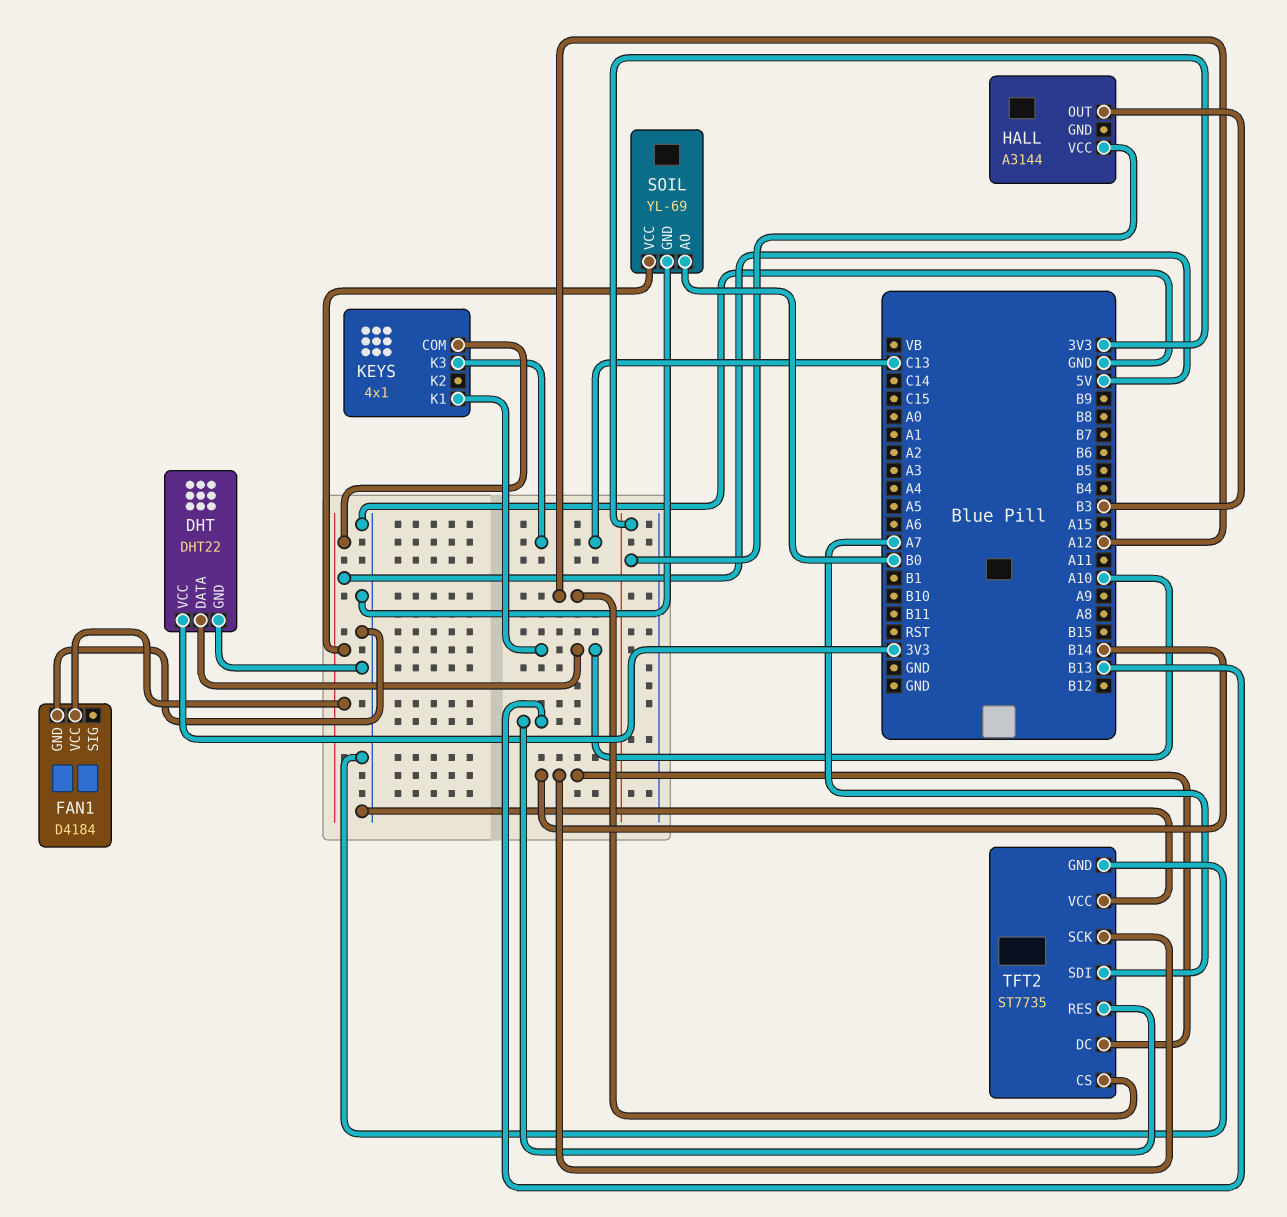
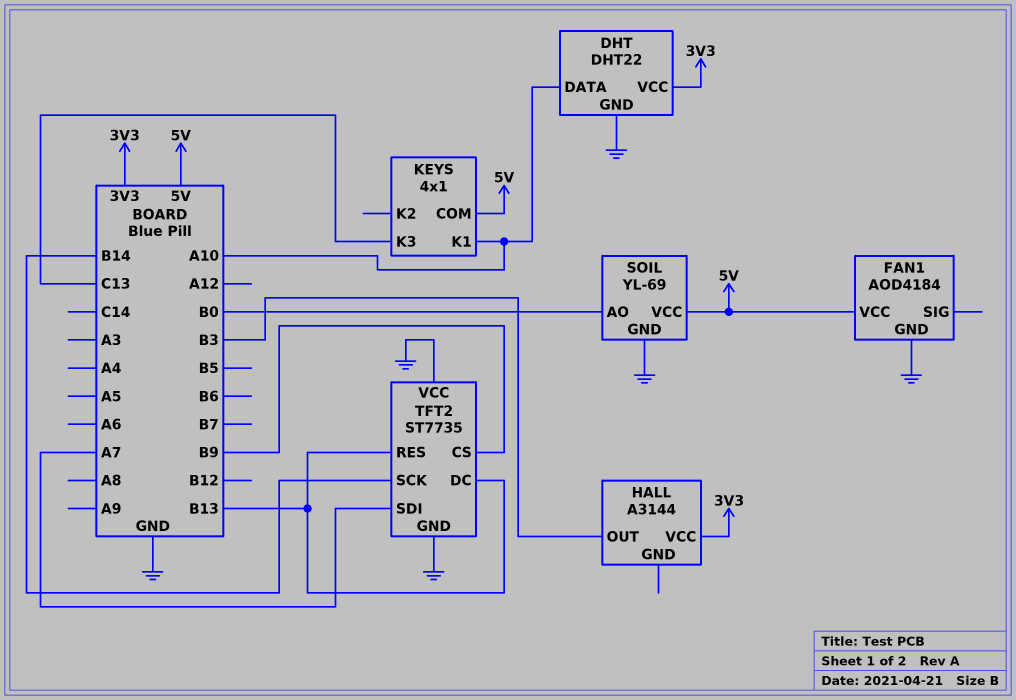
FAN1: D4184 -> AOD4184
TFT2 pin CS: A12 -> B9
TFT2 pin DC: B14 -> B13

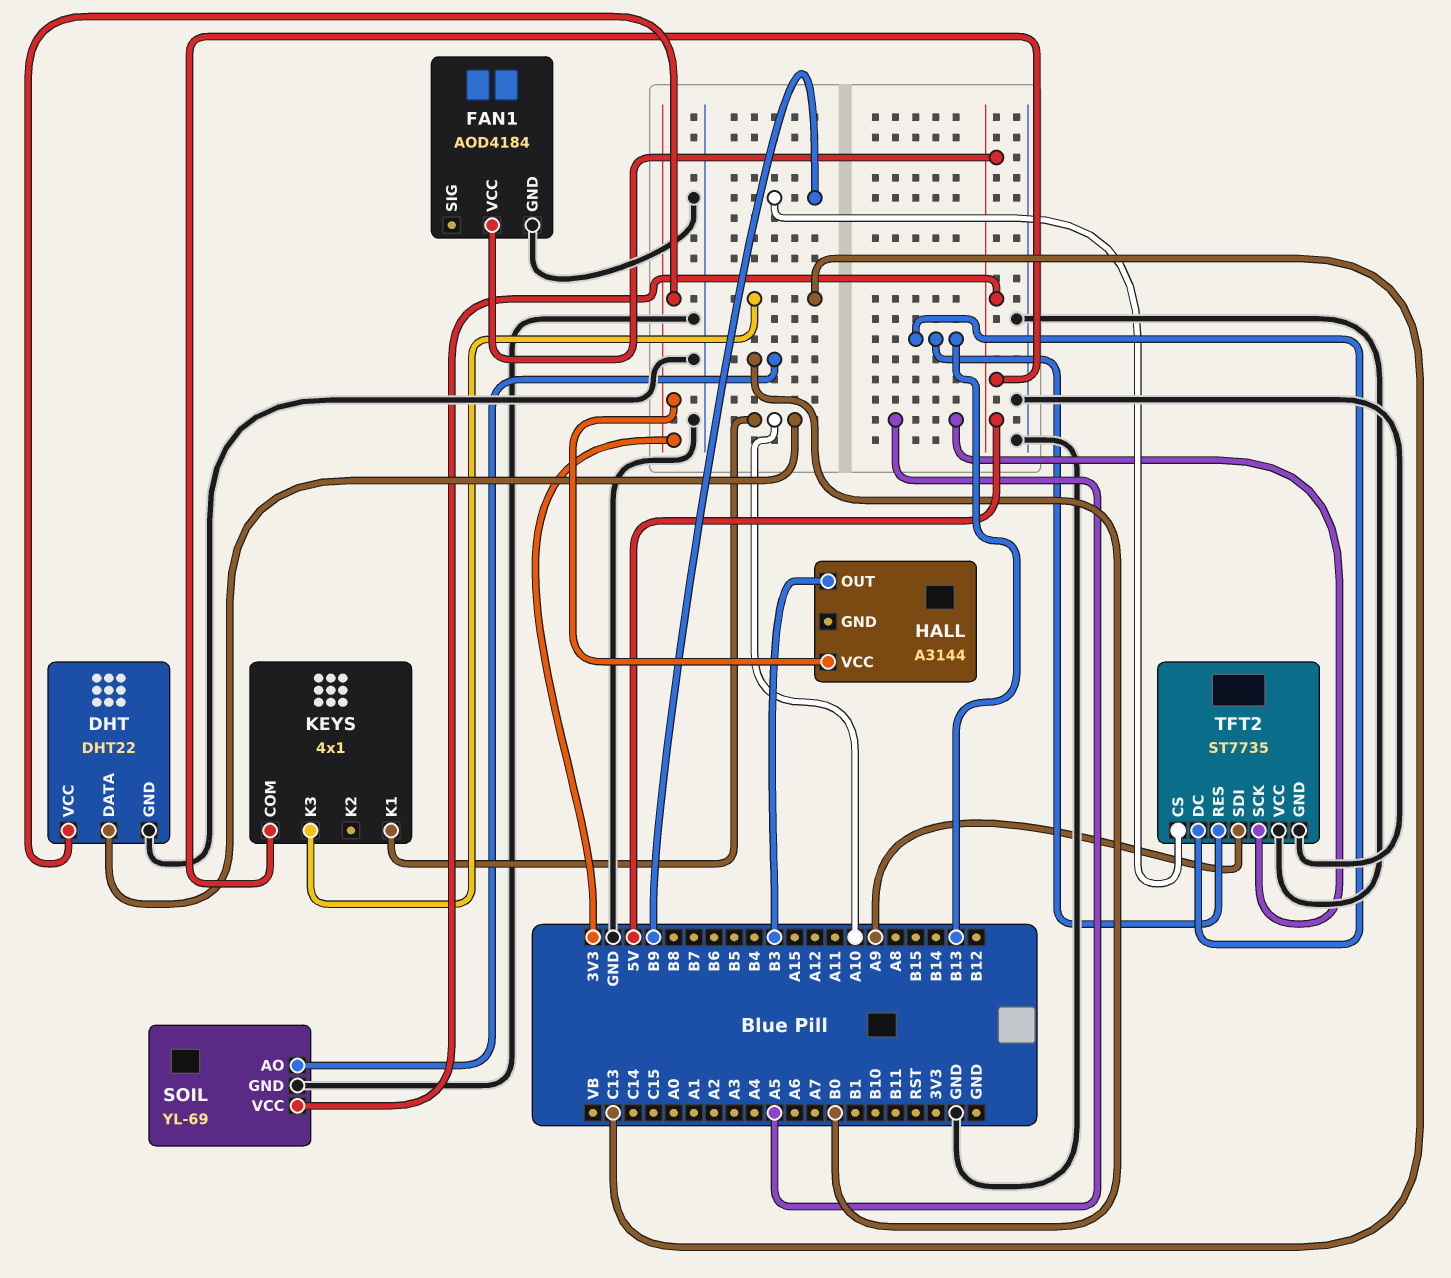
TFT2 pin SCK: B14 -> A5
TFT2 pin SDI: A7 -> A9

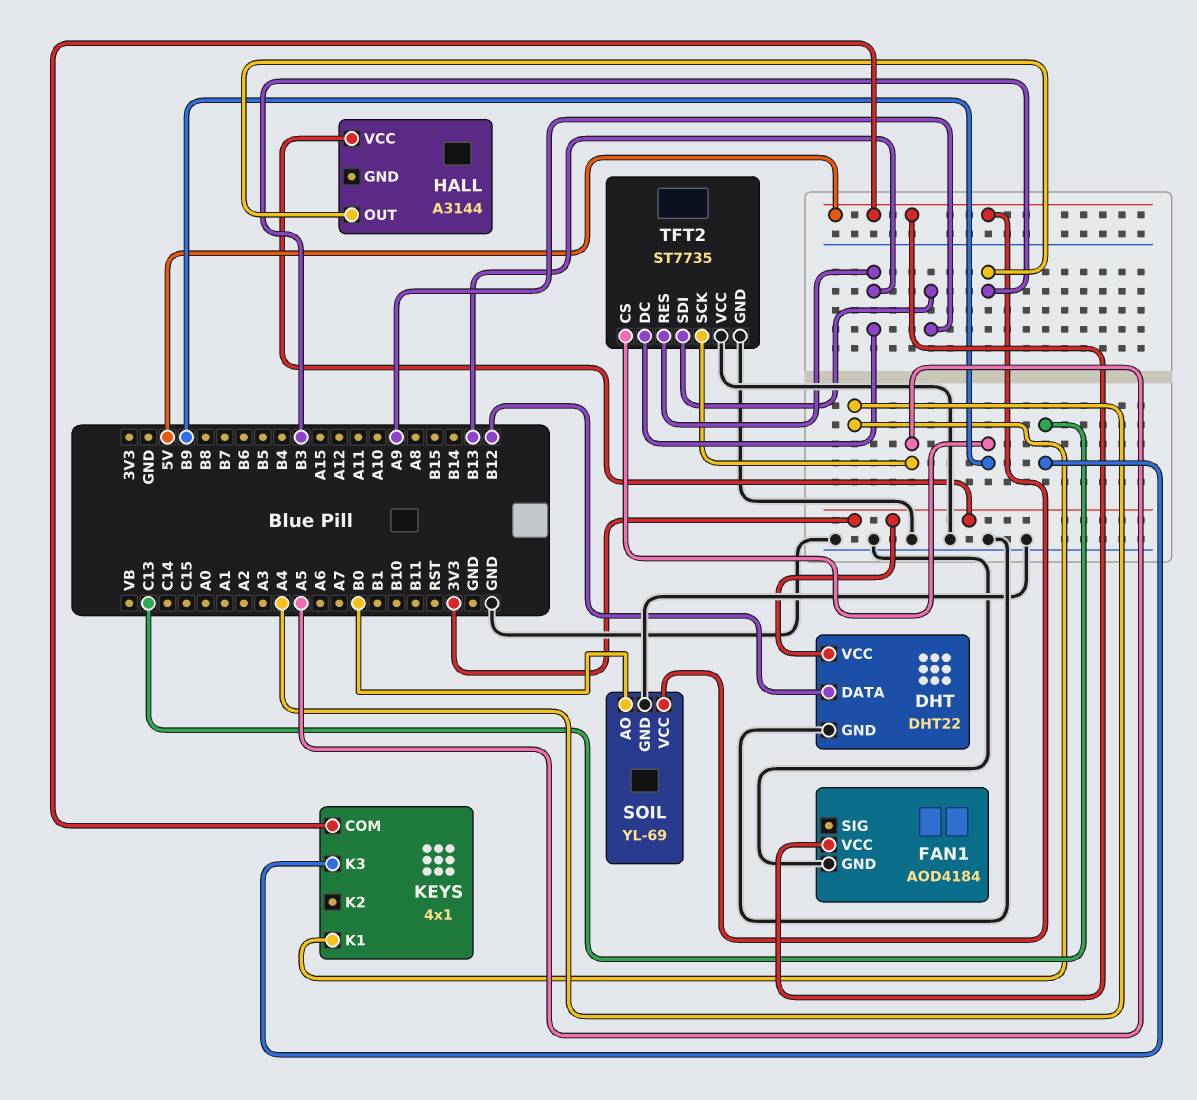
DHT pin DATA: A10 -> B12
KEYS pin K1: A10 -> A4

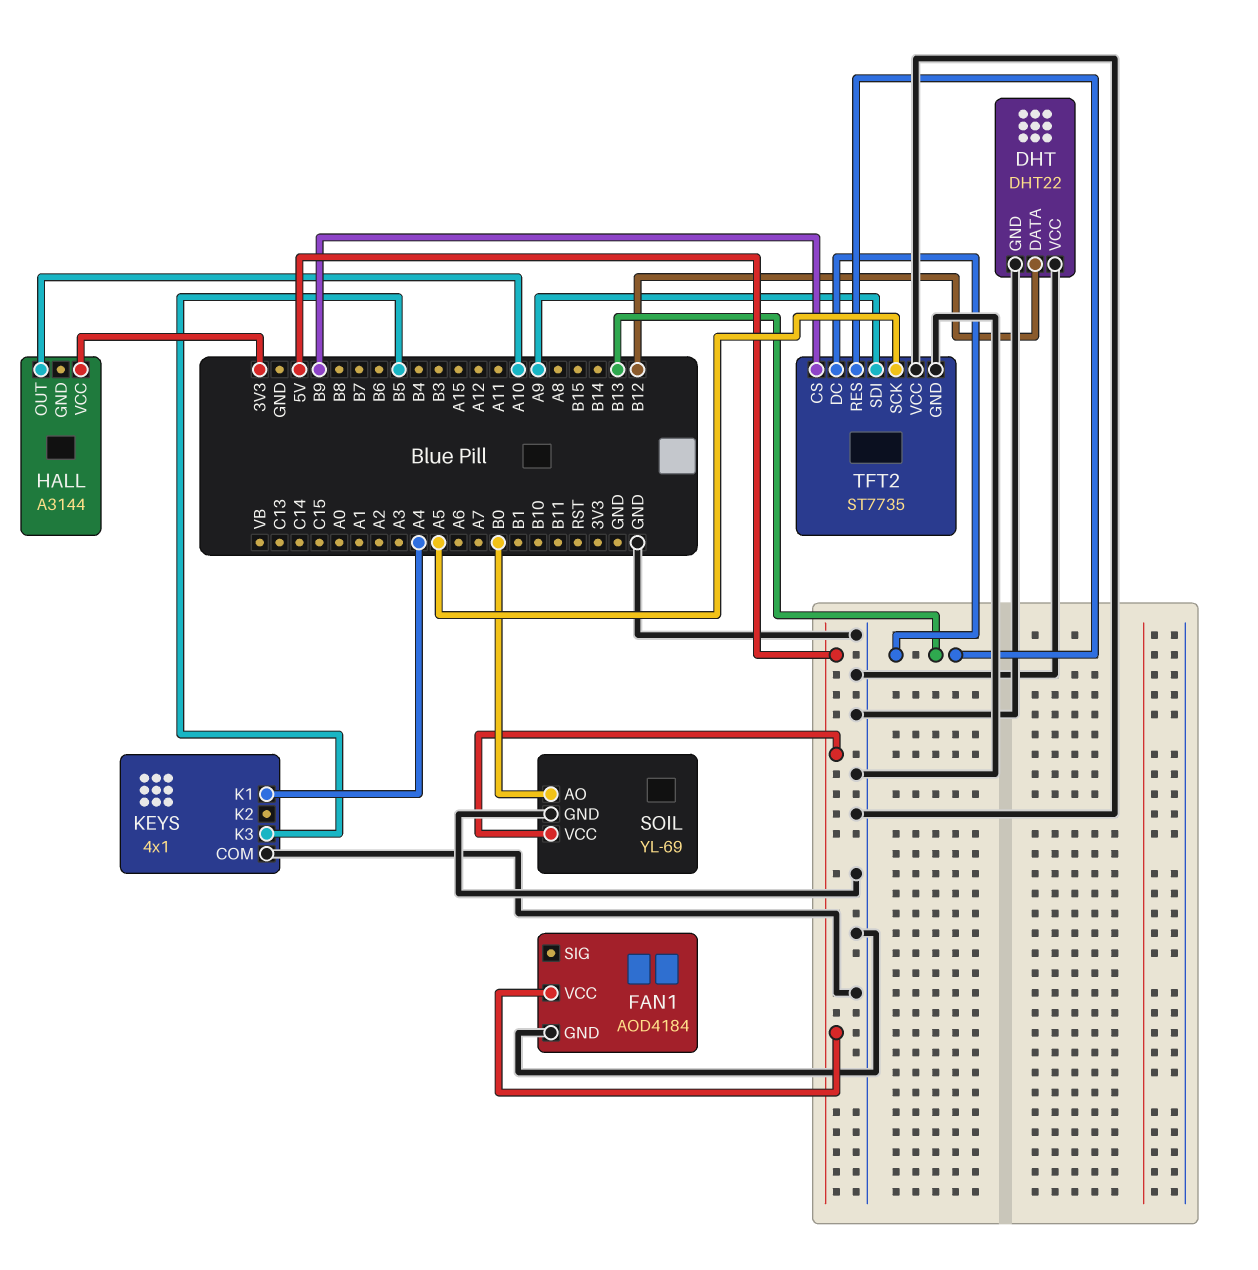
DHT pin VCC: 3V3 -> GND
HALL pin OUT: B3 -> A10
KEYS pin COM: 5V -> GND
KEYS pin K3: C13 -> B5

